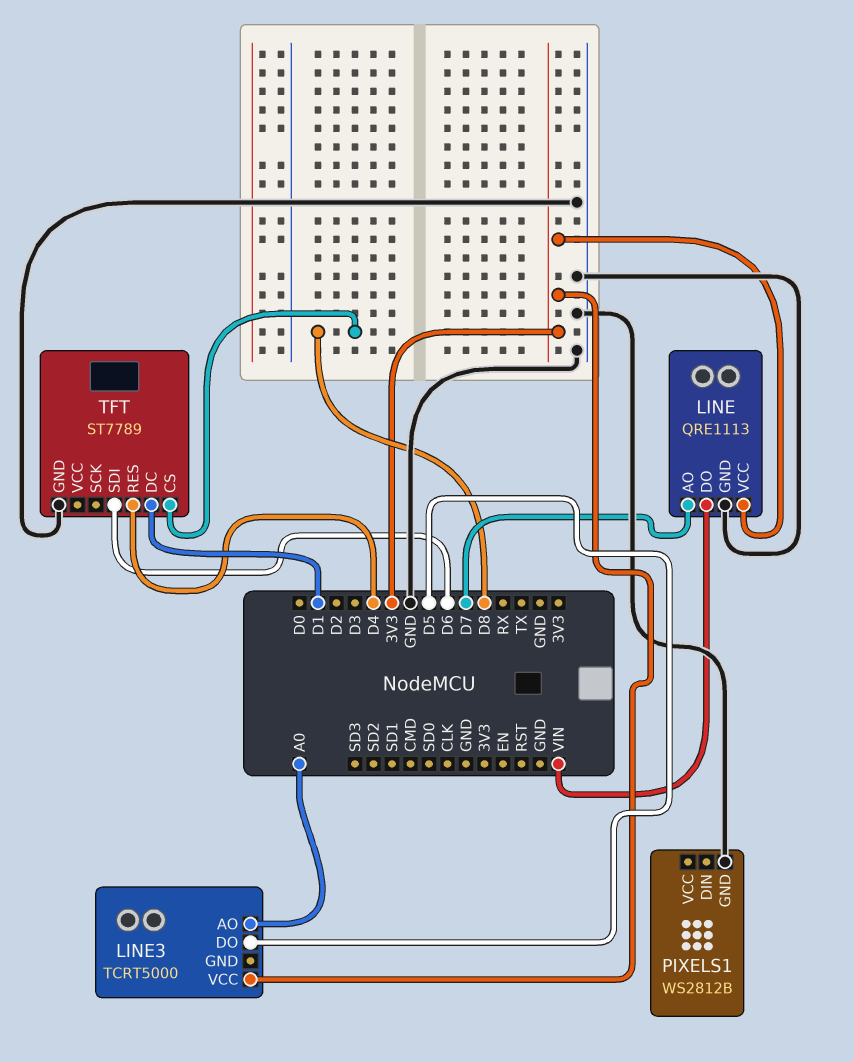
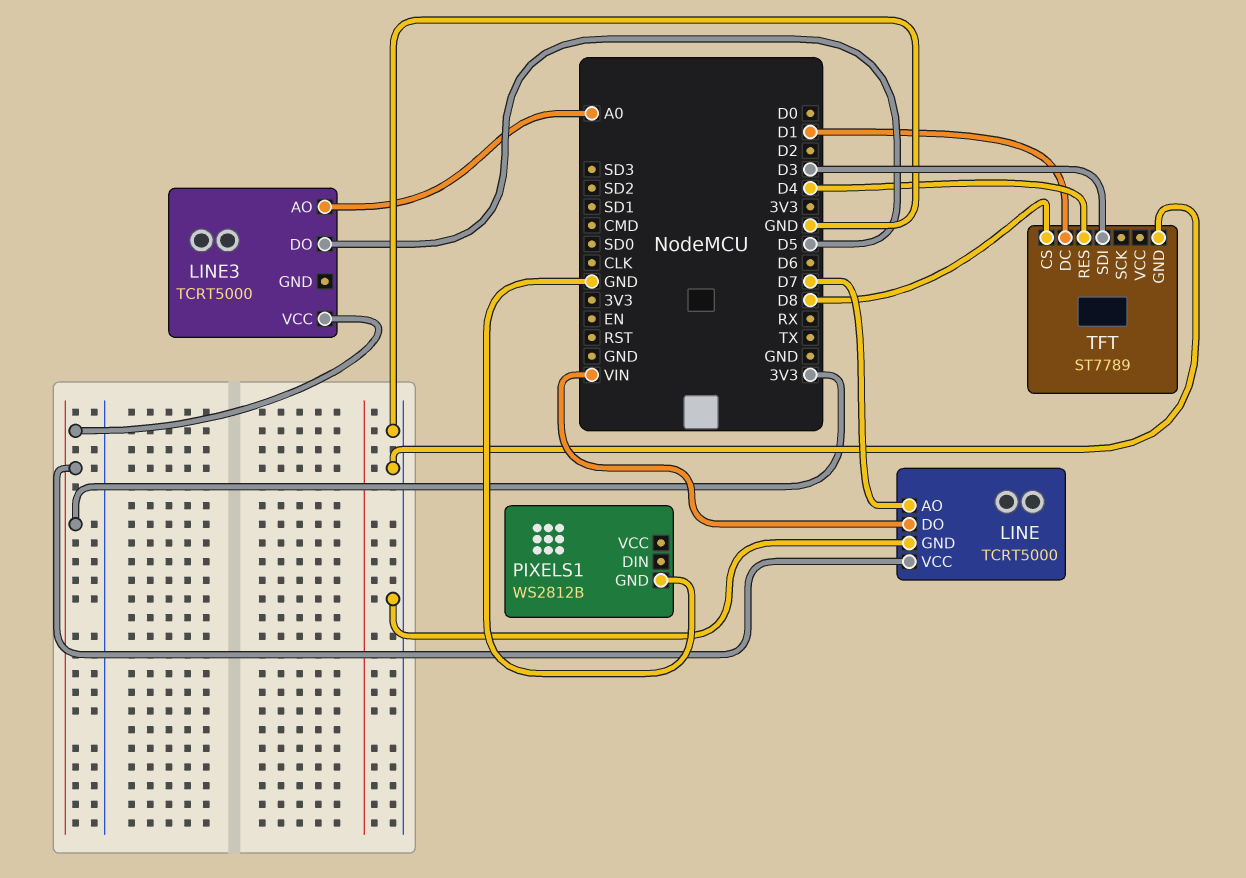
LINE: QRE1113 -> TCRT5000
TFT pin SDI: D6 -> D3

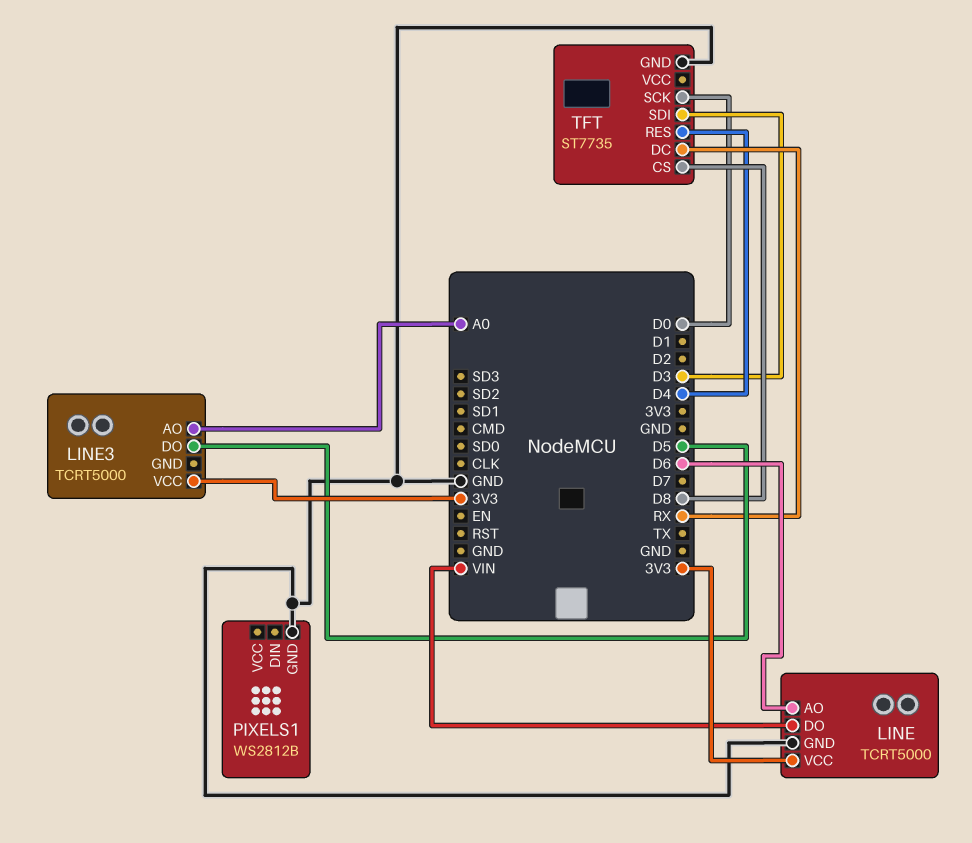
LINE pin AO: D7 -> D6
TFT: ST7789 -> ST7735
TFT pin DC: D1 -> RX
TFT pin SCK: none -> D0

